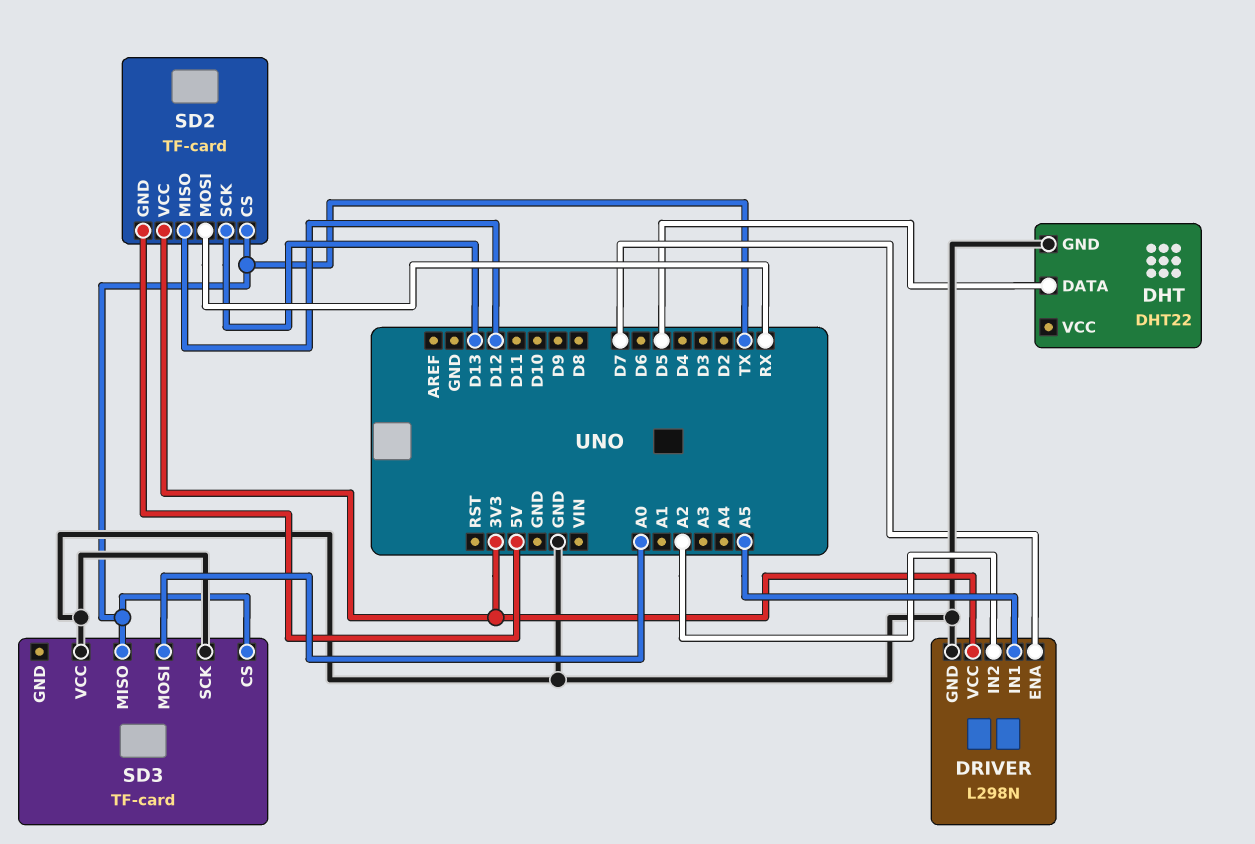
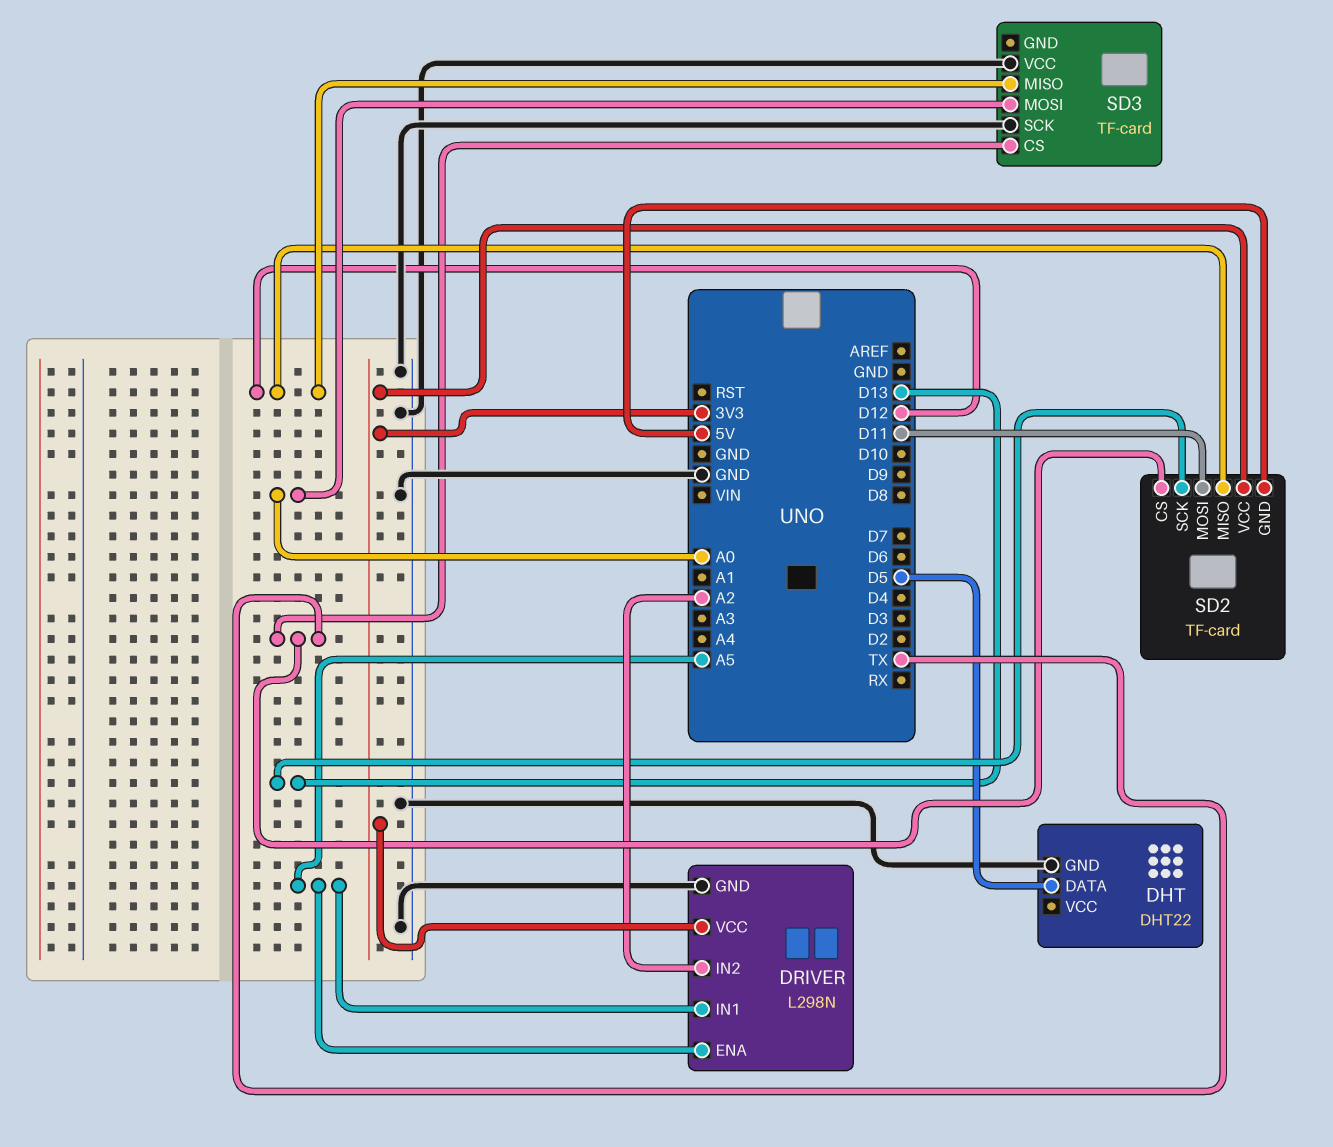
DRIVER pin ENA: D7 -> A5
SD2 pin MOSI: RX -> D11
SD3 pin MISO: TX -> D12

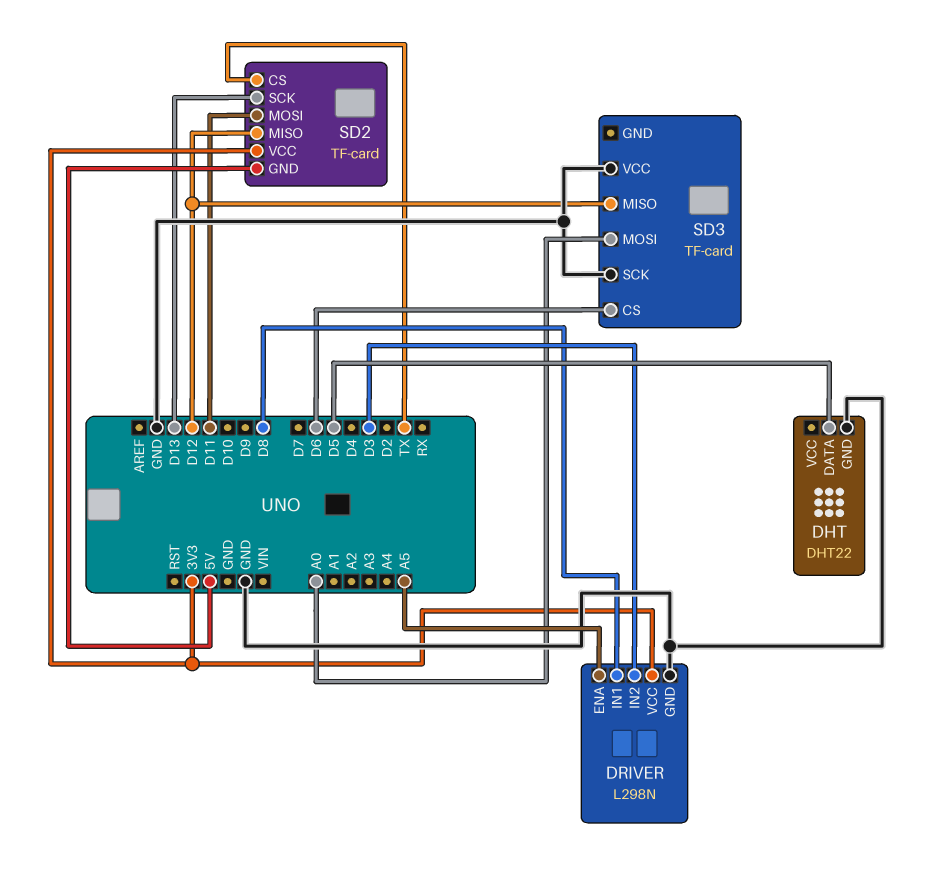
DRIVER pin IN1: A5 -> D8
DRIVER pin IN2: A2 -> D3
SD3 pin CS: TX -> D6

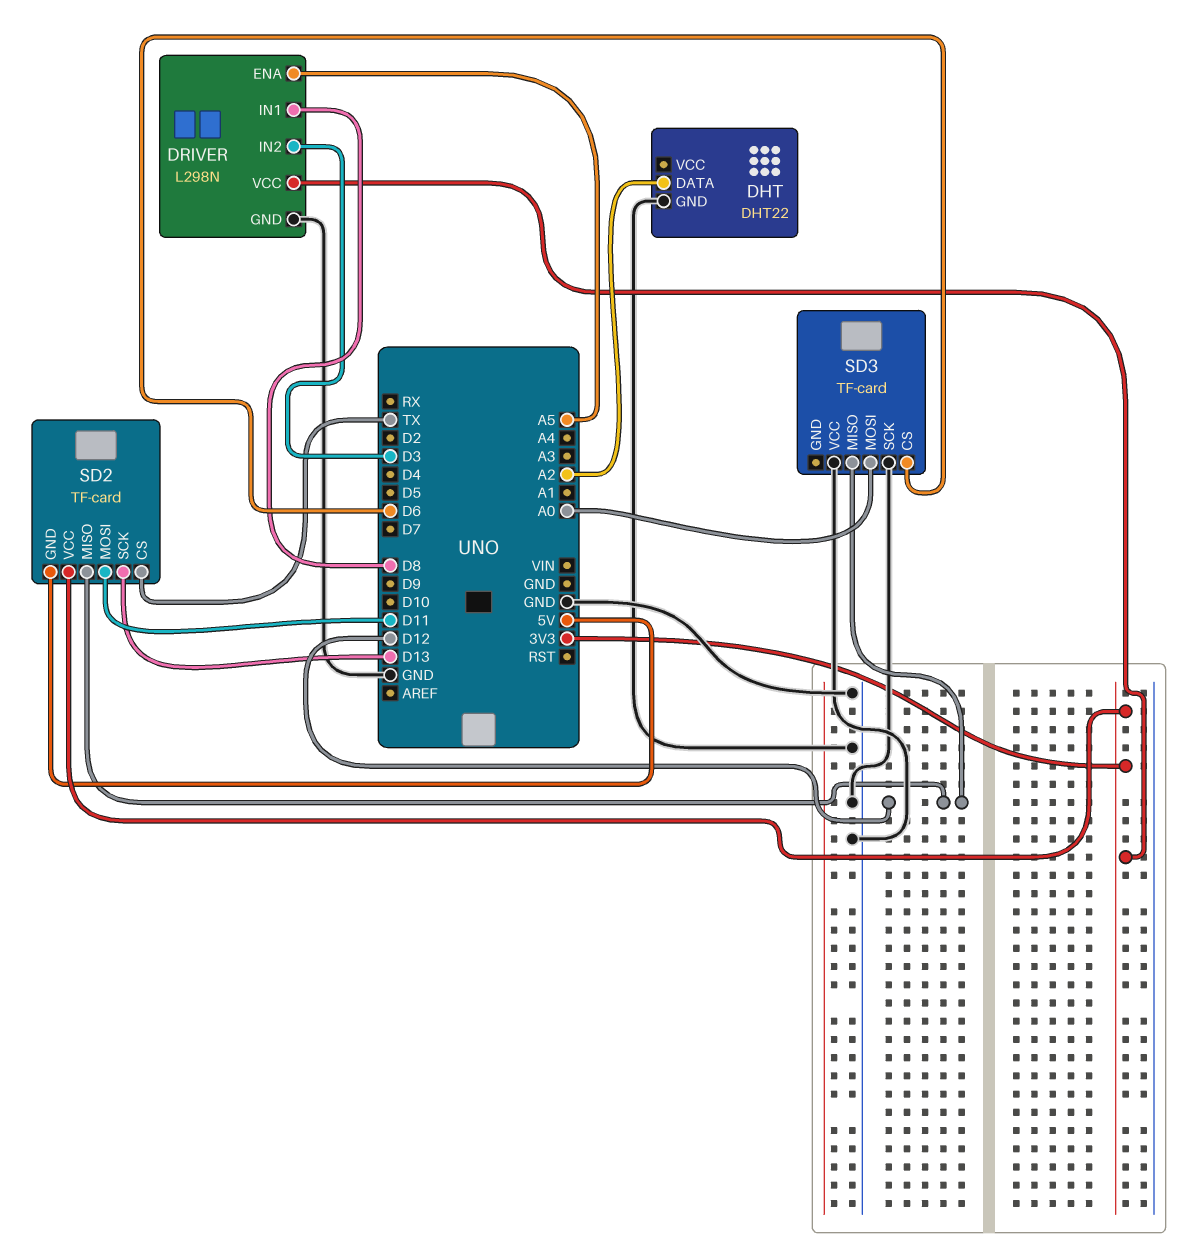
DHT pin DATA: D5 -> A2

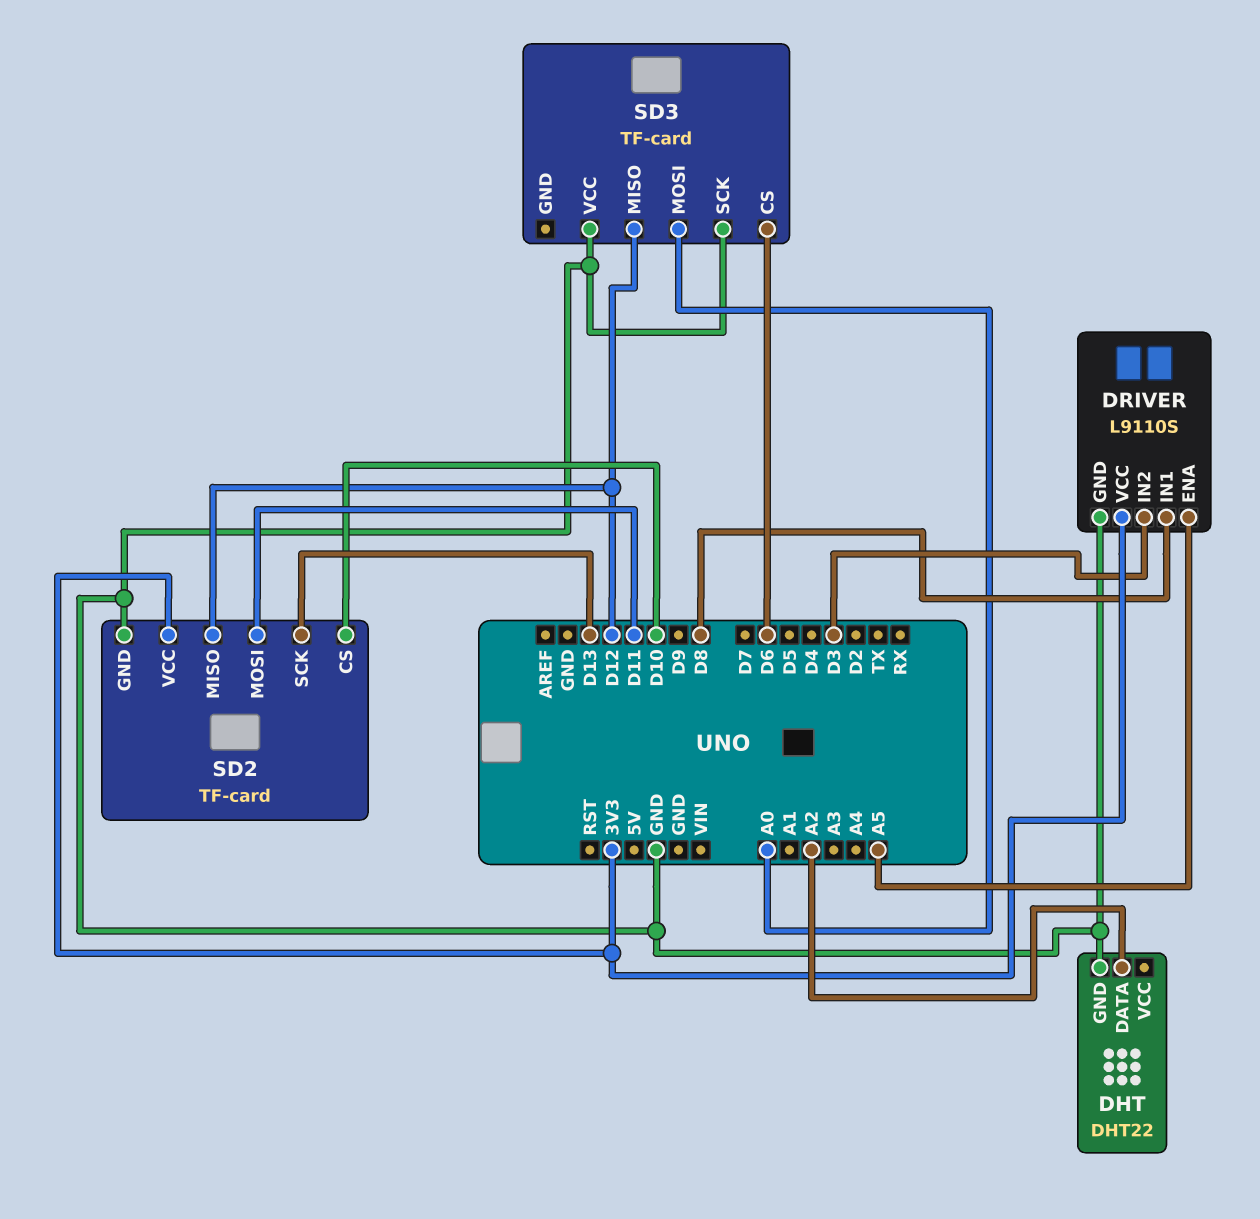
DRIVER: L298N -> L9110S
SD2 pin CS: TX -> D10
SD2 pin GND: 5V -> GND

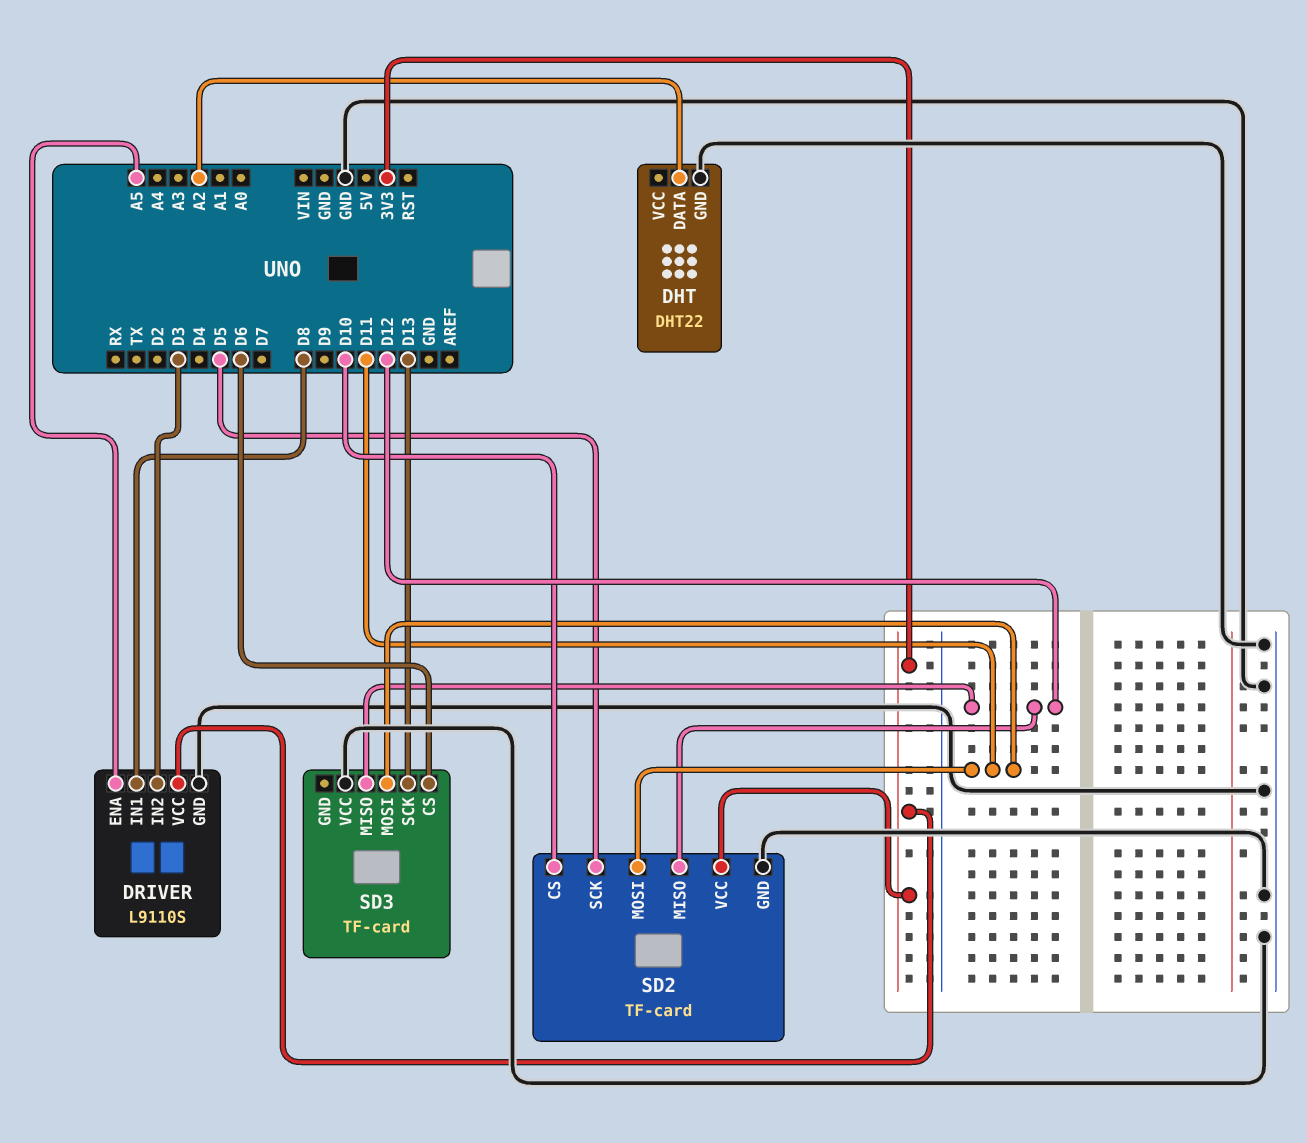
SD2 pin SCK: D13 -> D5
SD3 pin MOSI: A0 -> D11
SD3 pin SCK: GND -> D13

